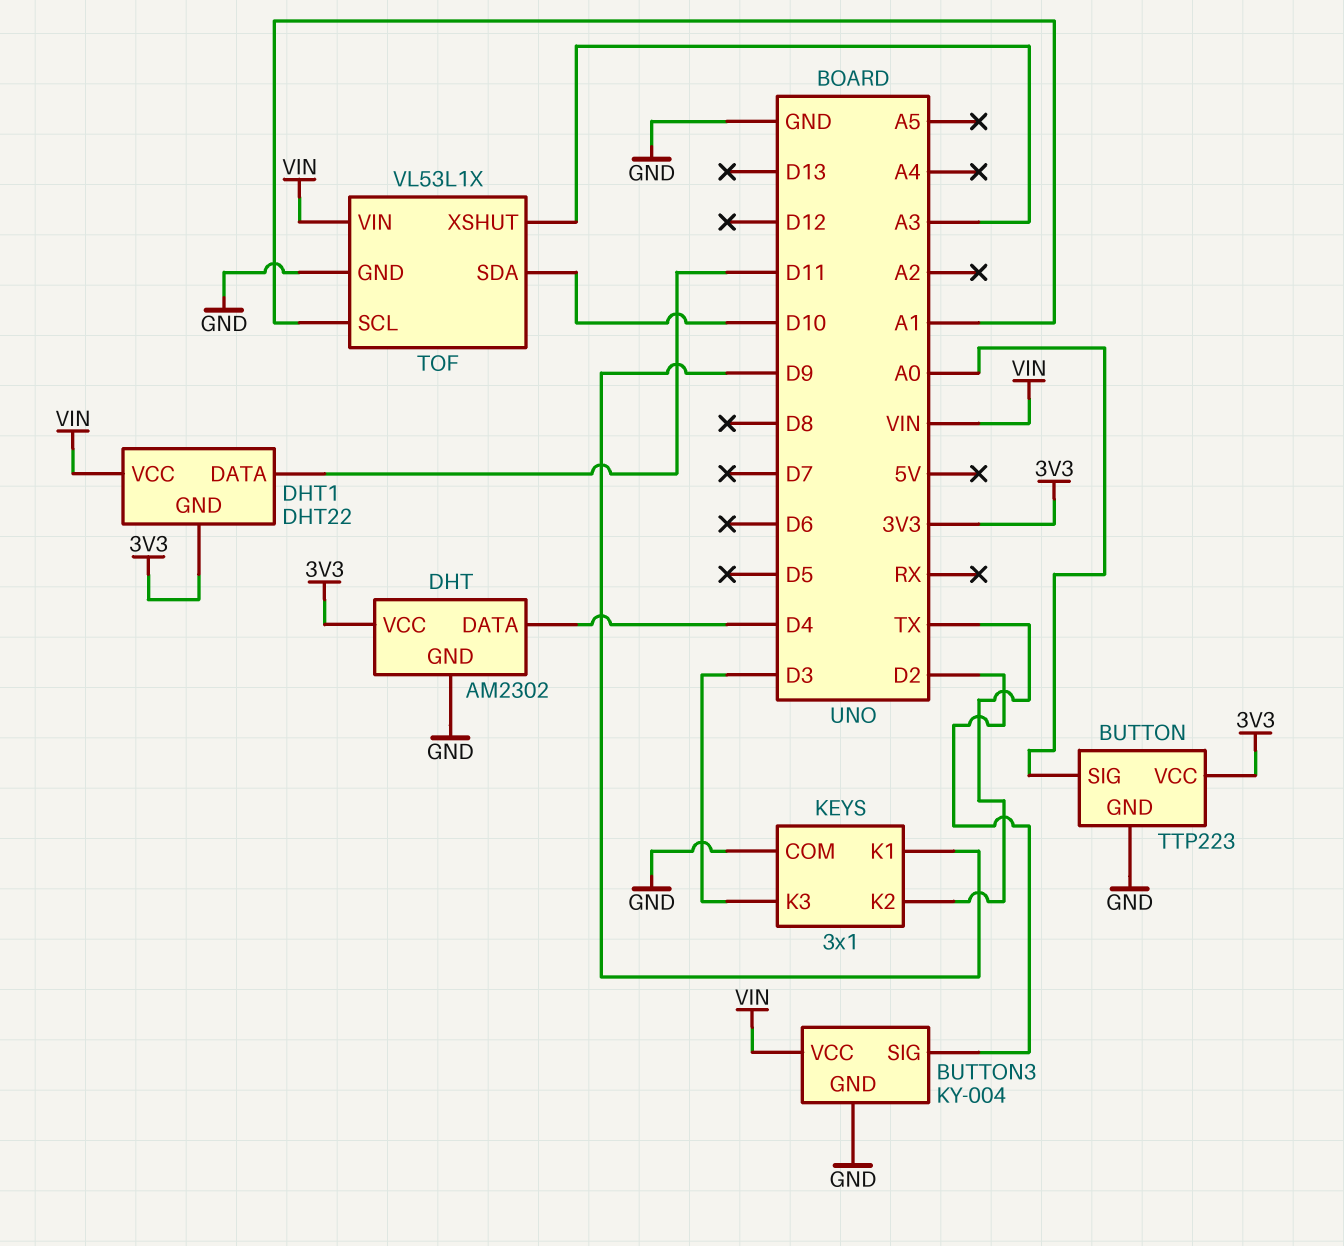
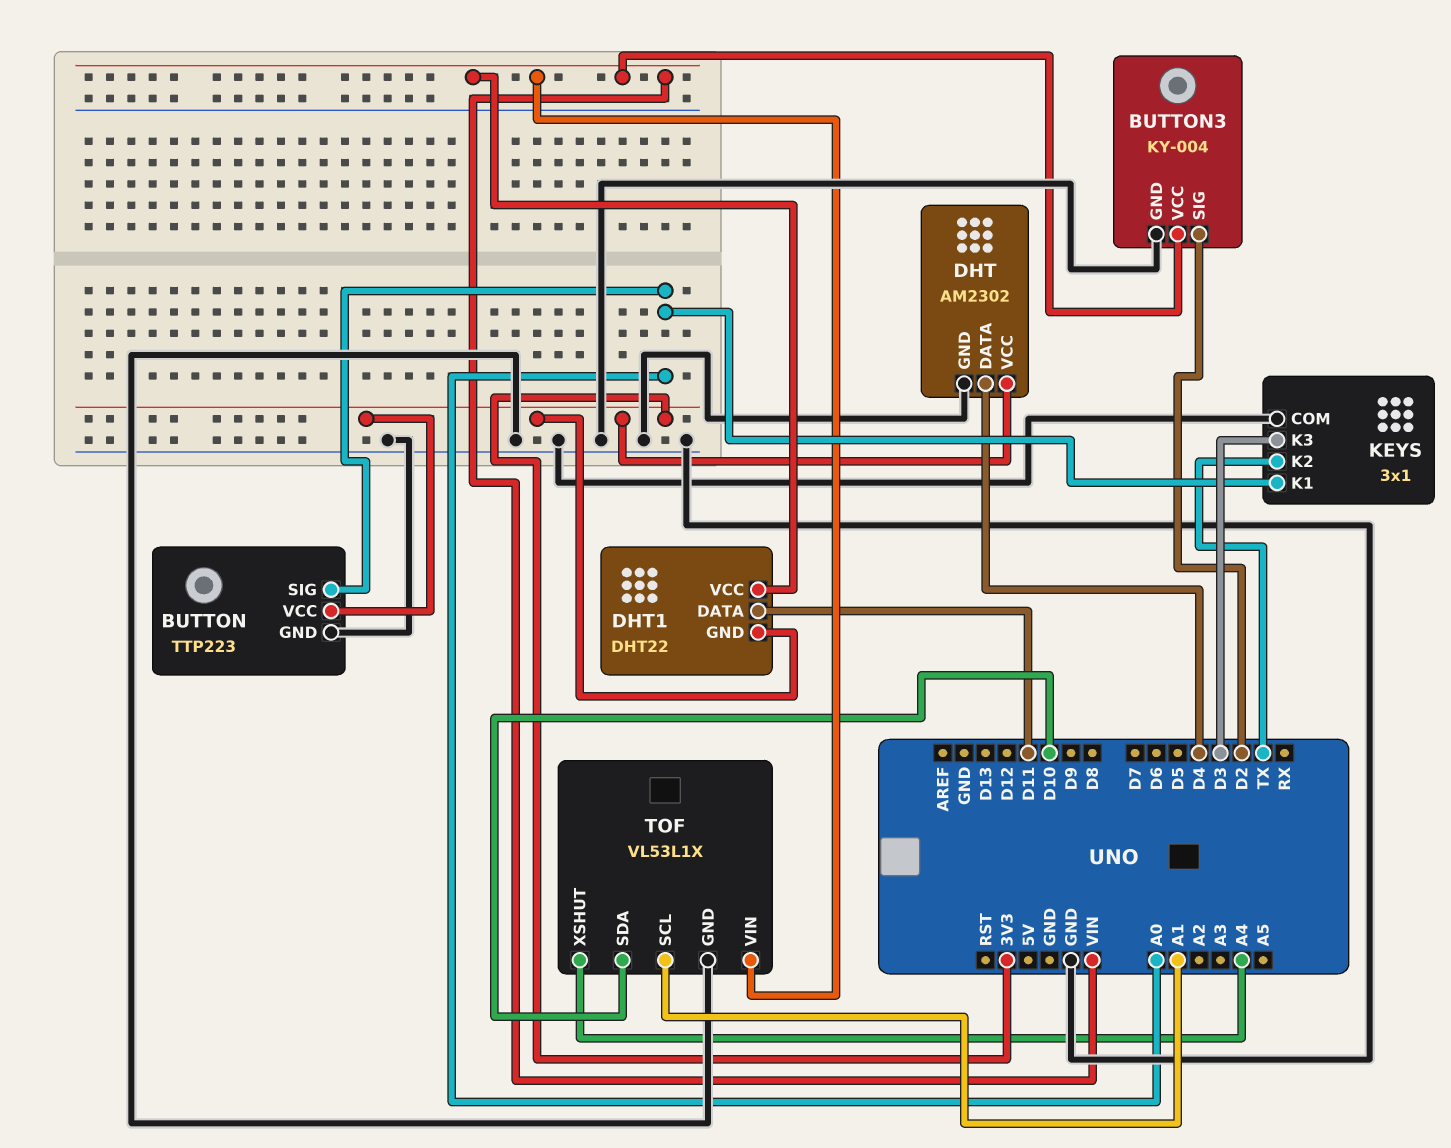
KEYS pin K1: D9 -> A0
TOF pin XSHUT: A3 -> A4

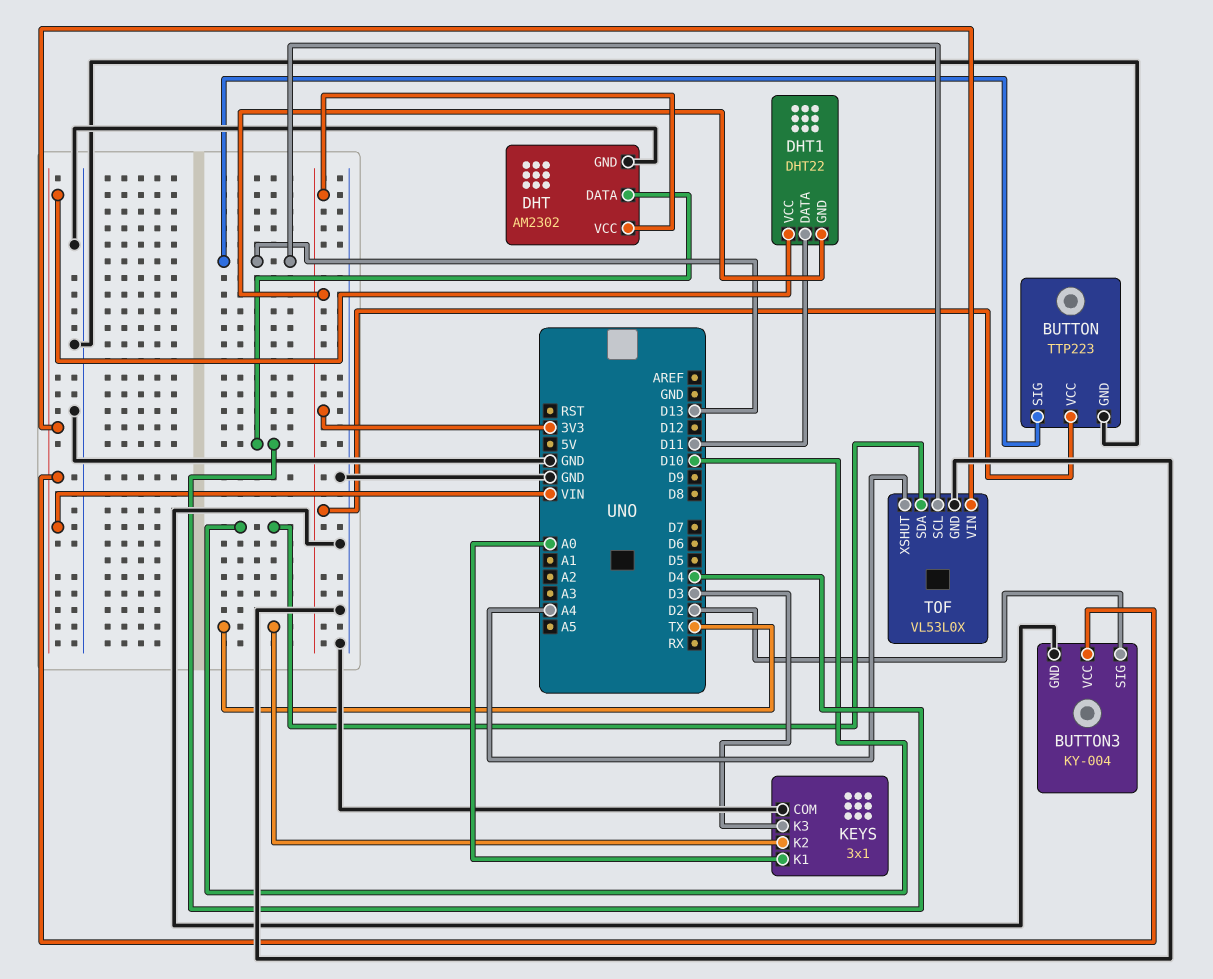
BUTTON pin SIG: A0 -> D13
TOF: VL53L1X -> VL53L0X
TOF pin SCL: A1 -> D13

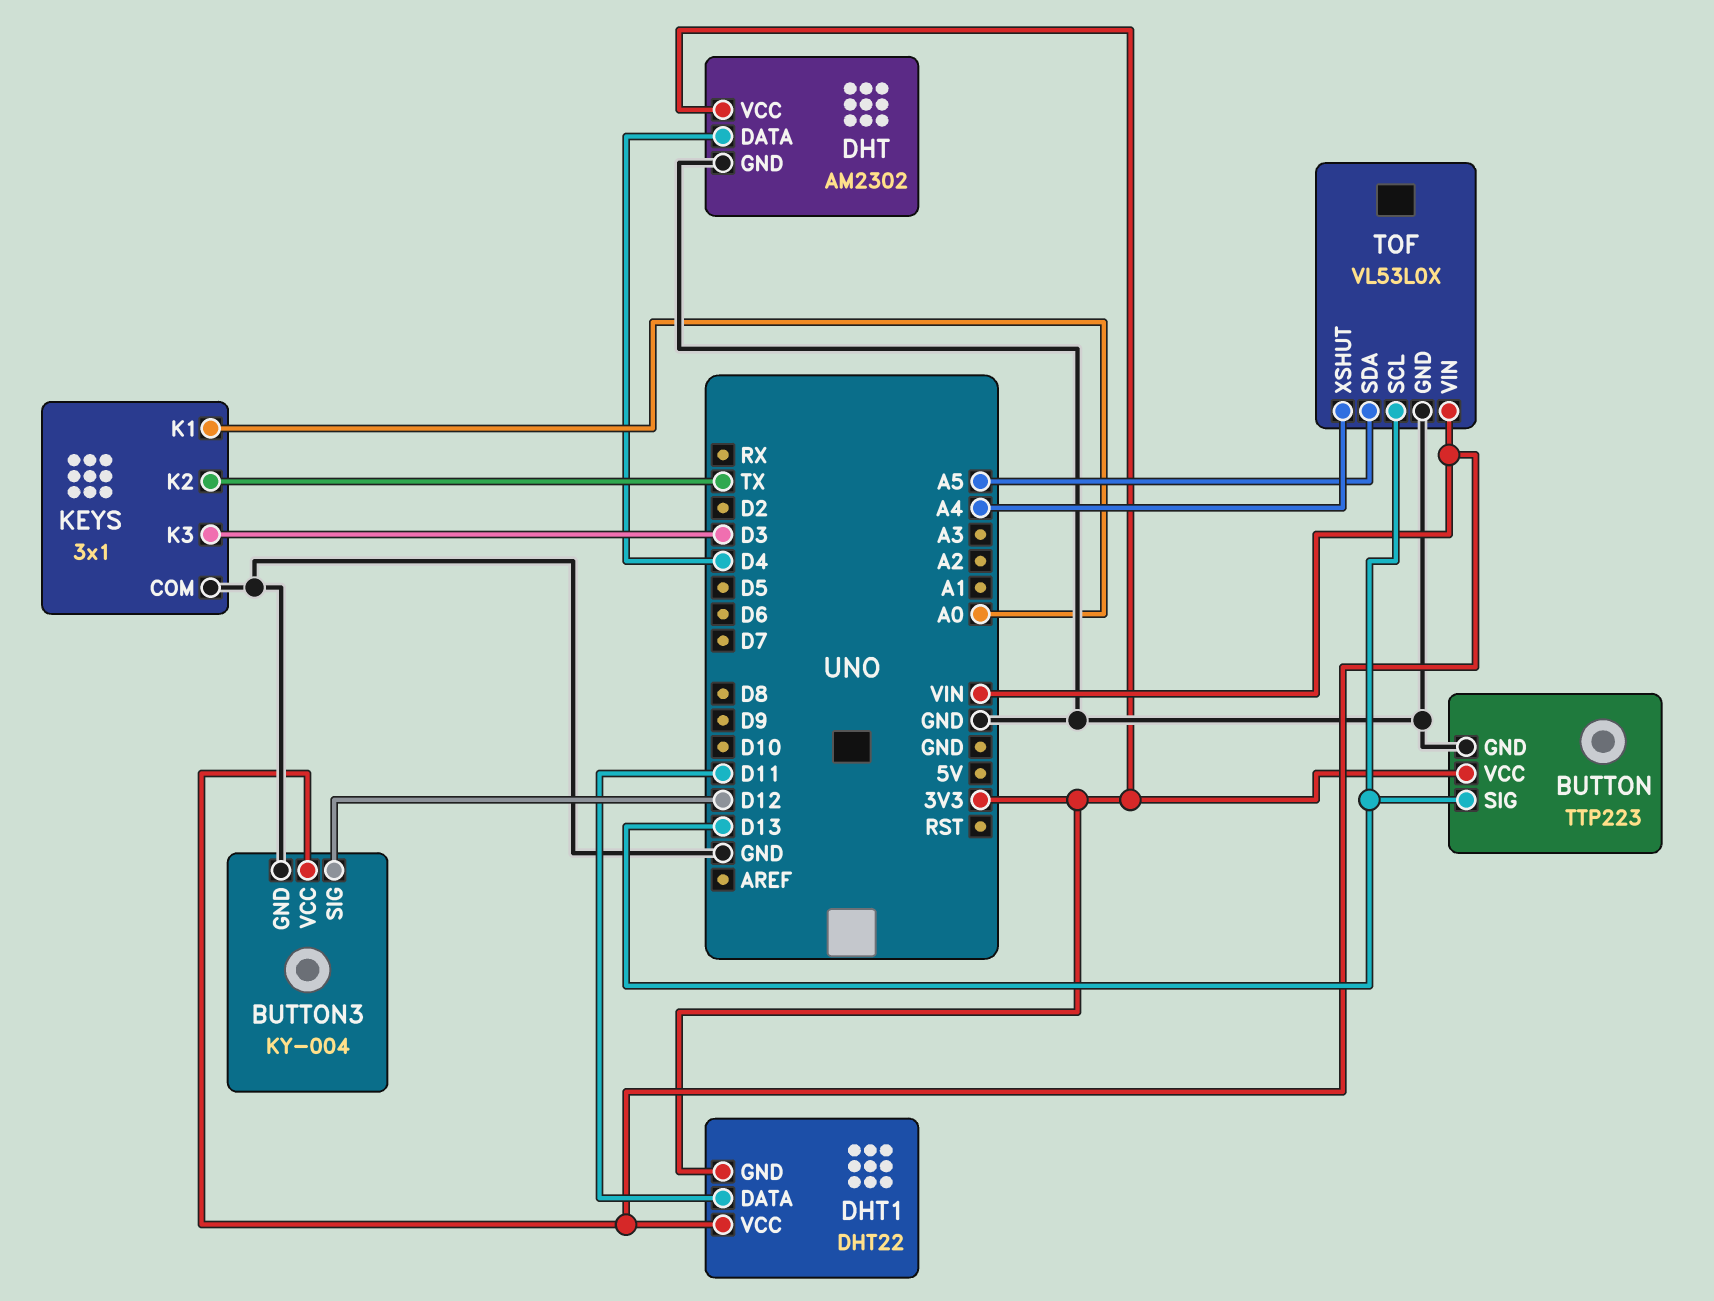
BUTTON3 pin SIG: D2 -> D12
TOF pin SDA: D10 -> A5

